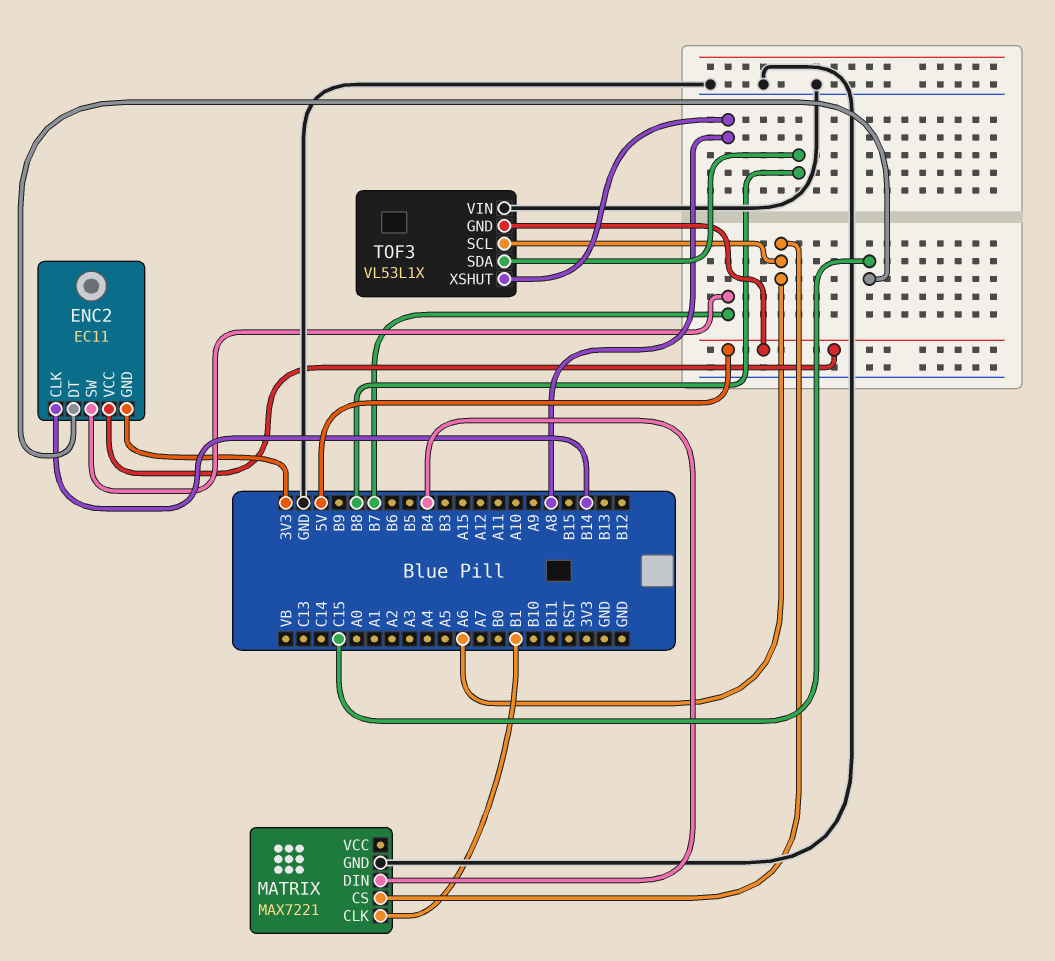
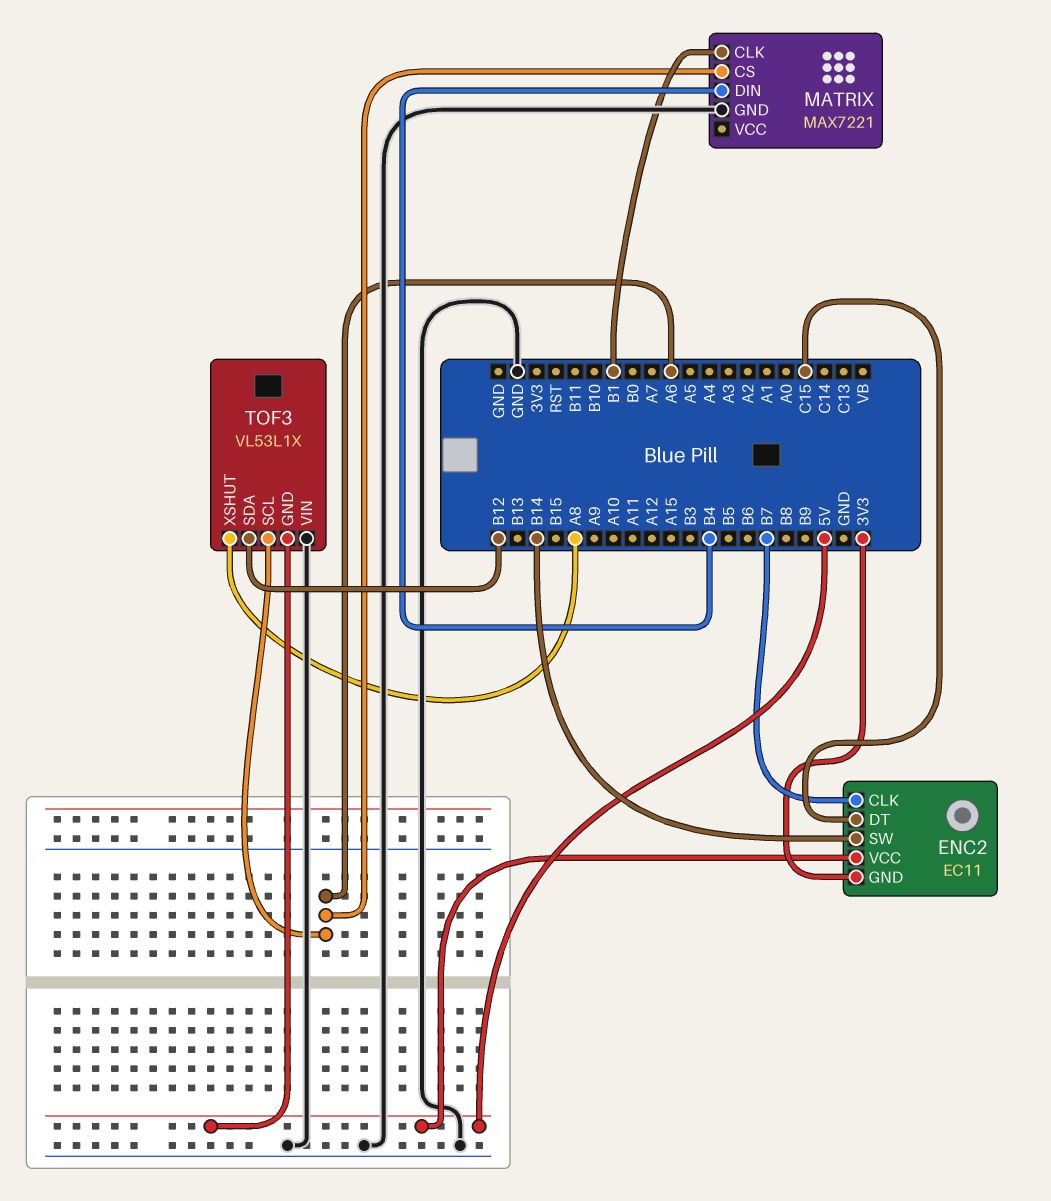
ENC2 pin CLK: B14 -> B7
ENC2 pin SW: B7 -> B14
TOF3 pin SDA: B8 -> B12

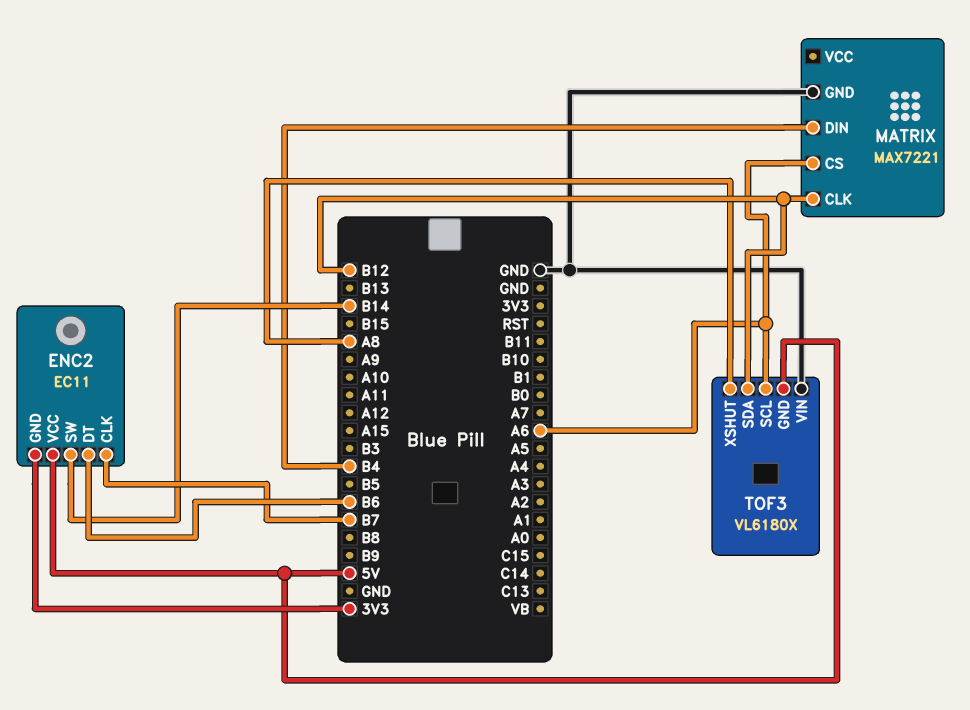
ENC2 pin DT: C15 -> B6
MATRIX pin CLK: B1 -> B12
TOF3: VL53L1X -> VL6180X

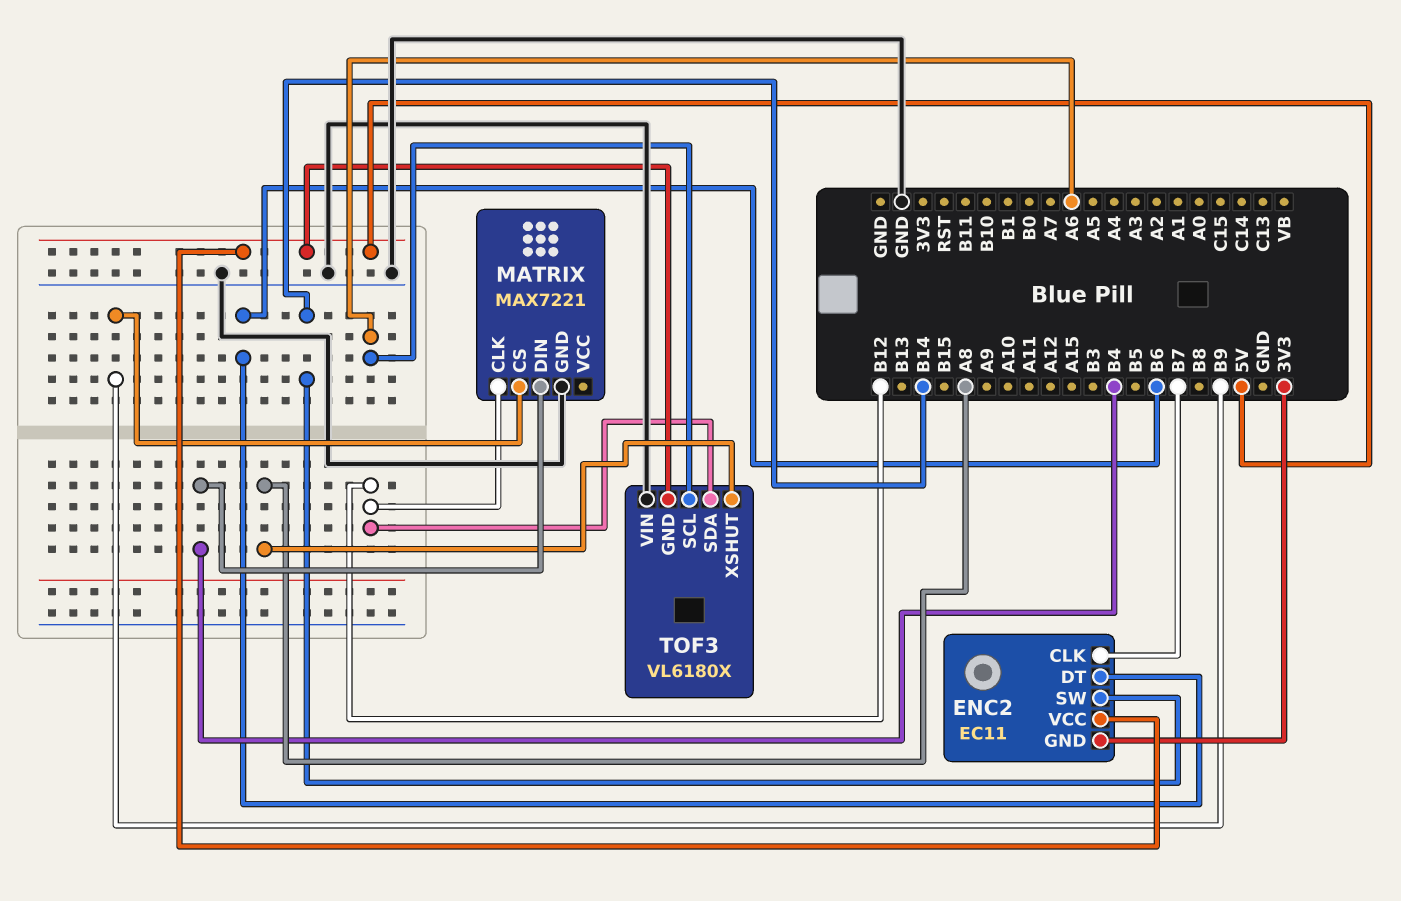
MATRIX pin CS: A6 -> B9

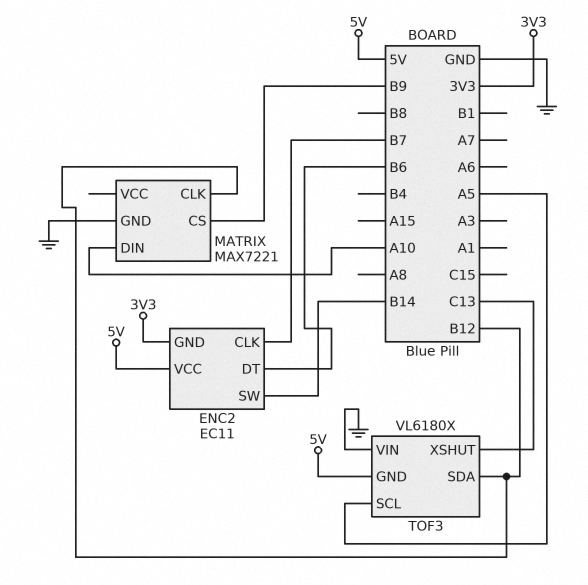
MATRIX pin DIN: B4 -> A10
TOF3 pin SCL: A6 -> A5
TOF3 pin XSHUT: A8 -> C13

